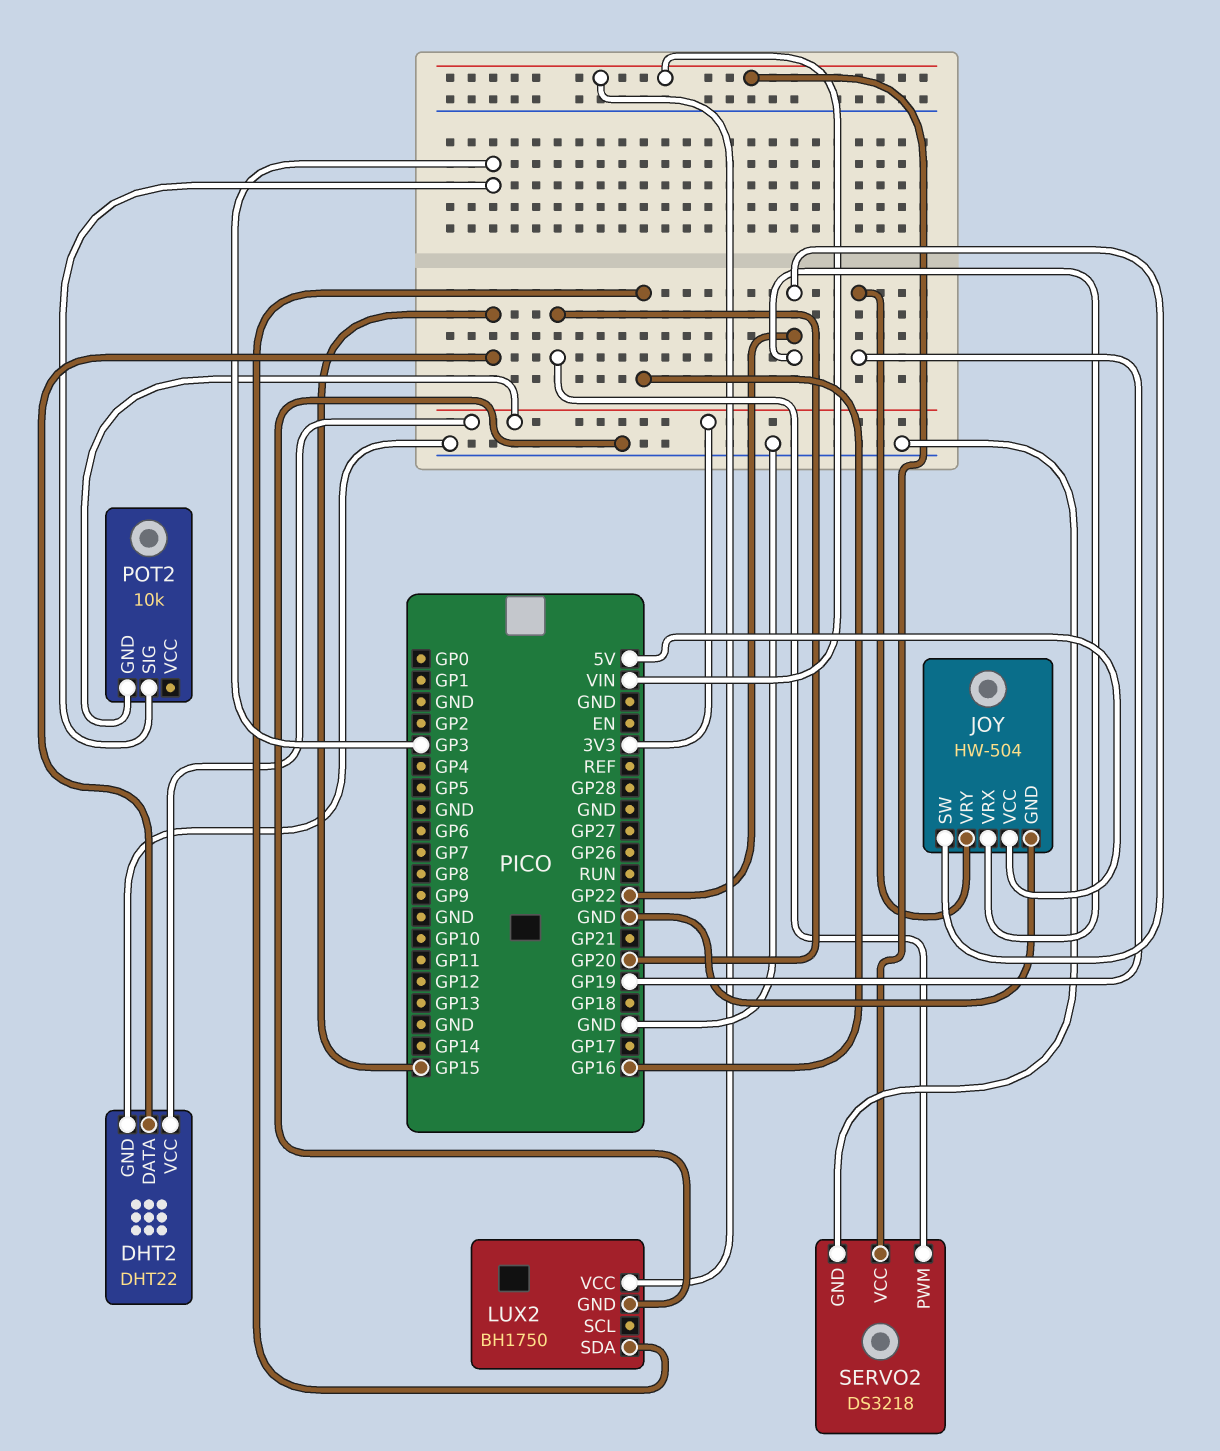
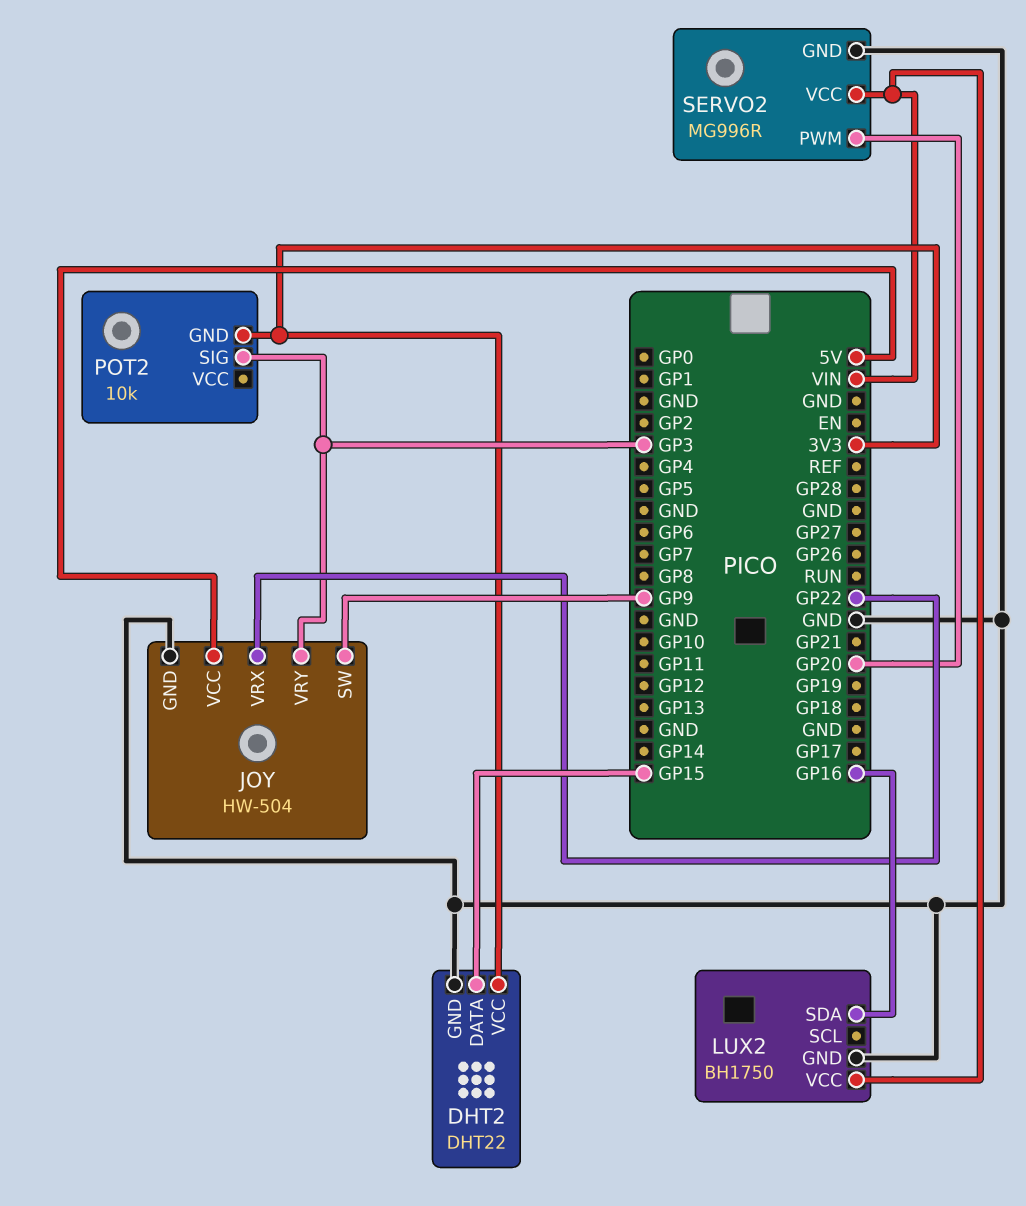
JOY pin SW: GP22 -> GP9
JOY pin VRY: GP19 -> GP3
SERVO2: DS3218 -> MG996R

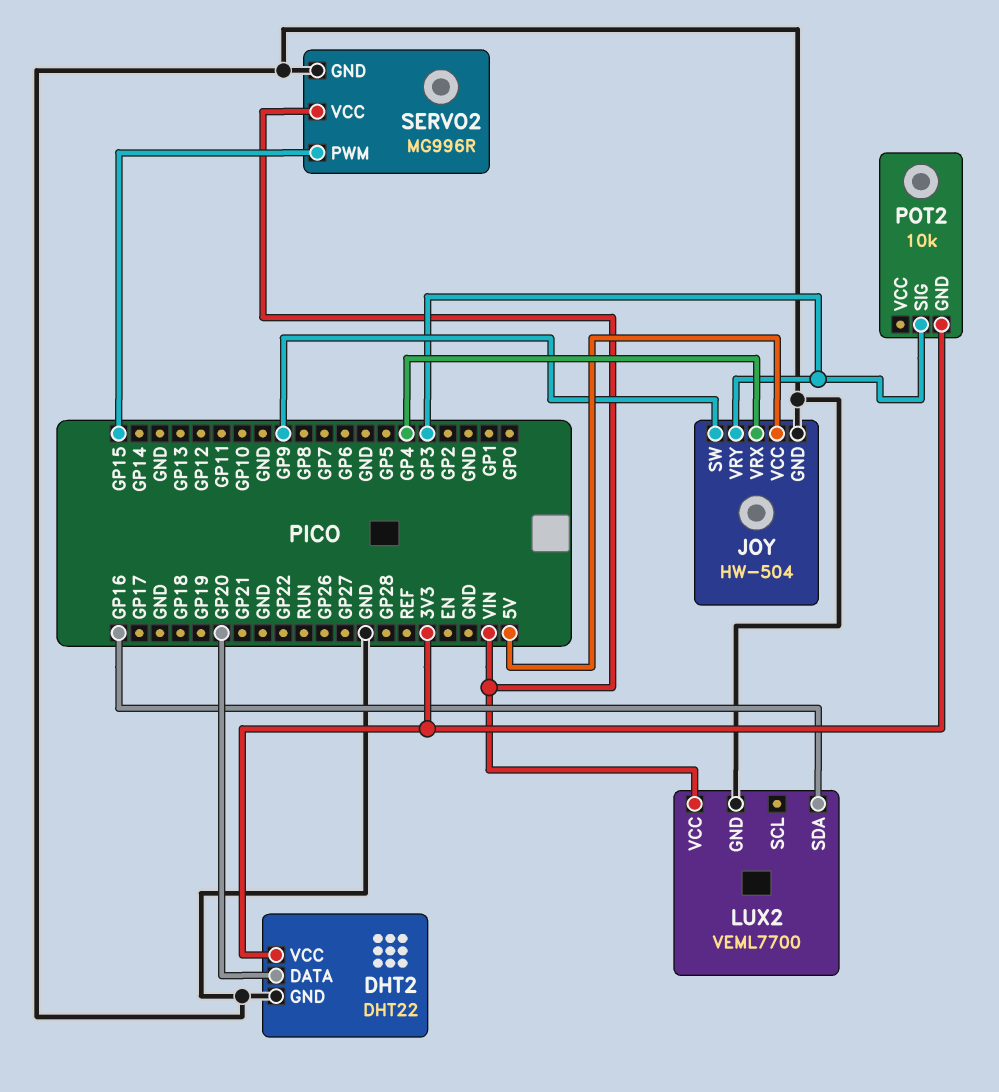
DHT2 pin DATA: GP15 -> GP20
JOY pin VRX: GP22 -> GP4
LUX2: BH1750 -> VEML7700
SERVO2 pin PWM: GP20 -> GP15

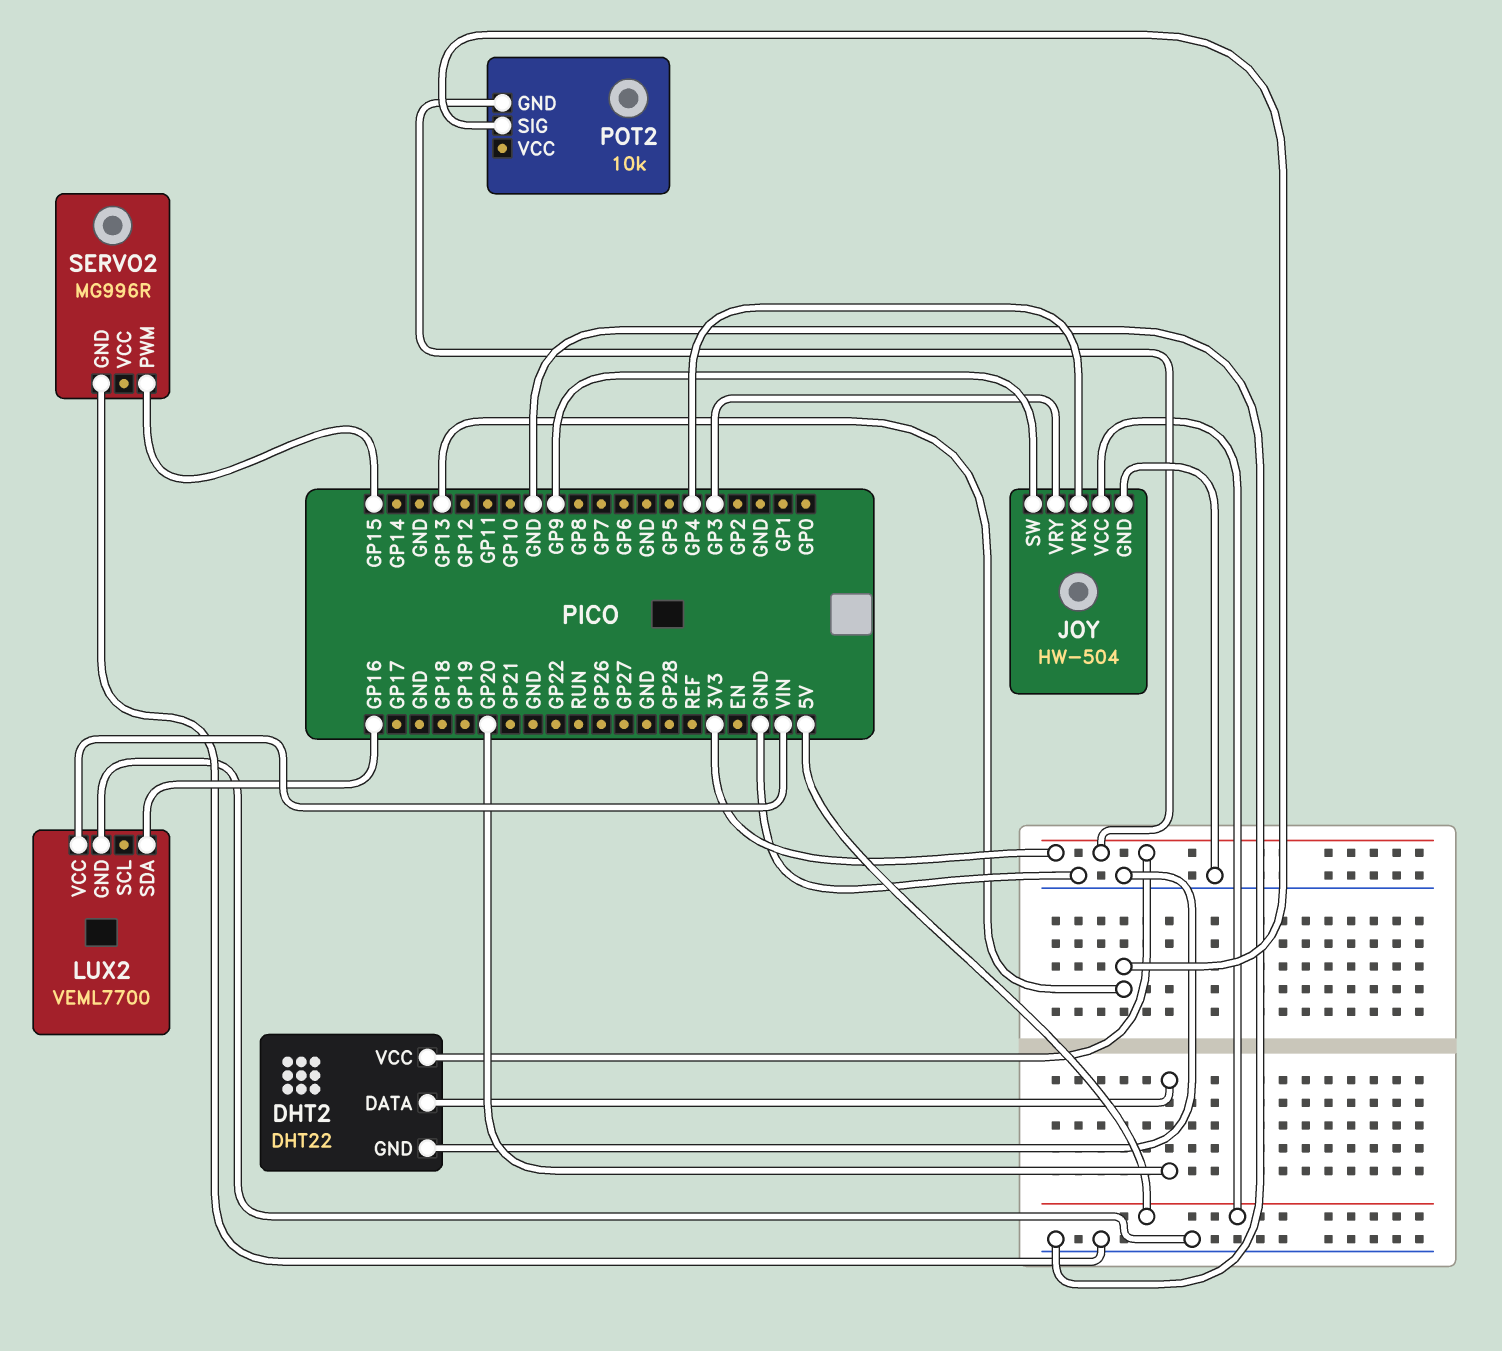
POT2 pin SIG: GP3 -> GP13
SERVO2 pin VCC: VIN -> none

